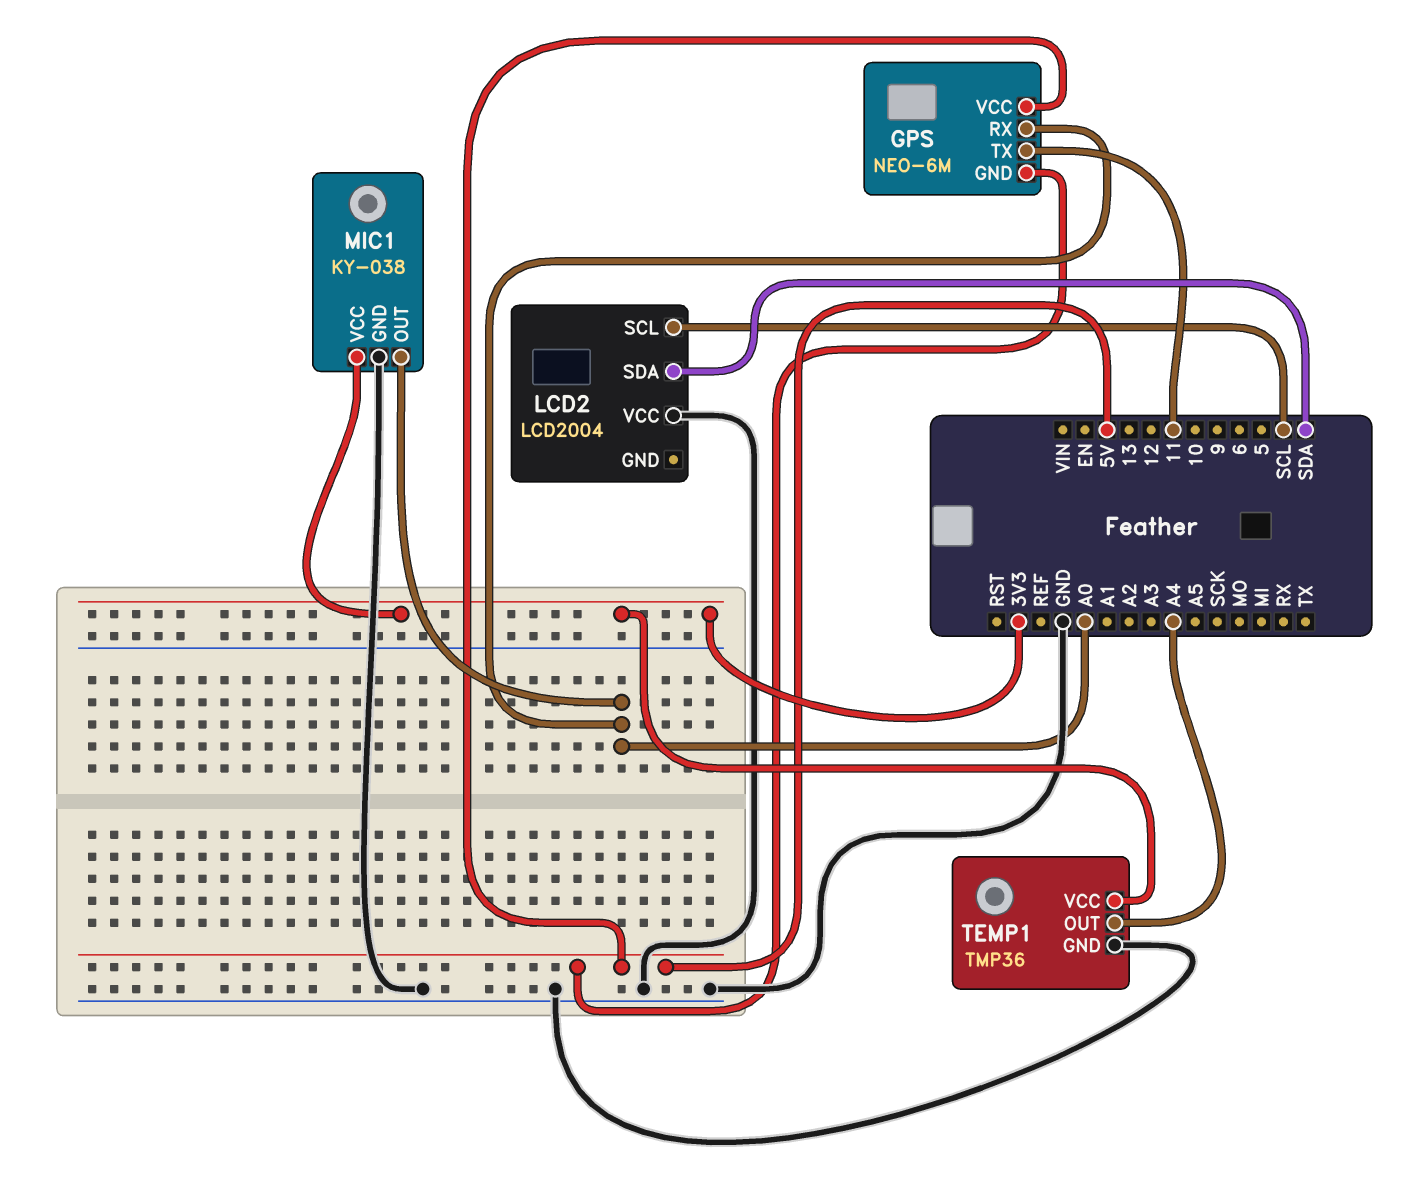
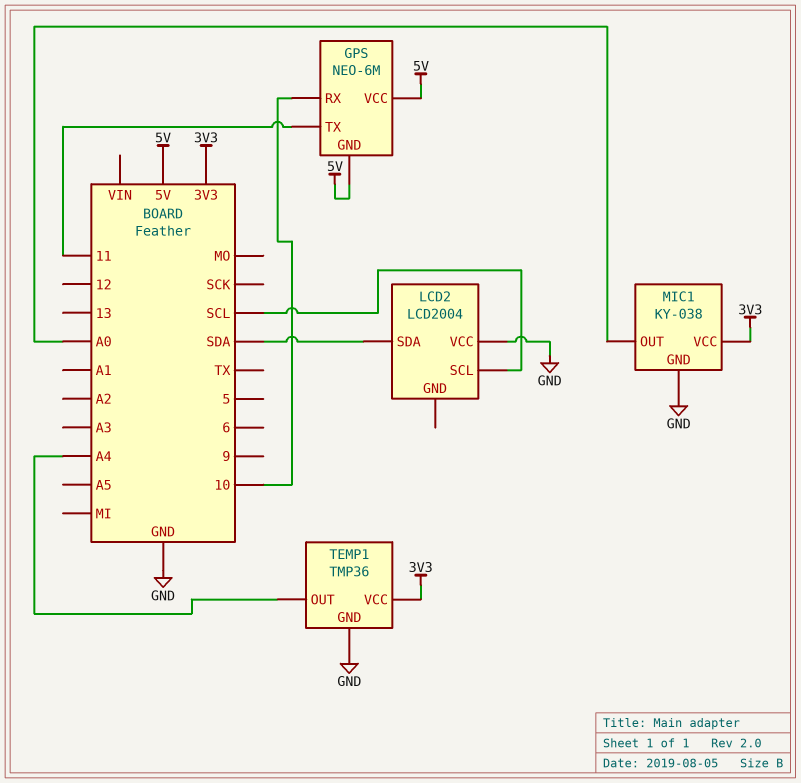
GPS pin RX: A0 -> 10

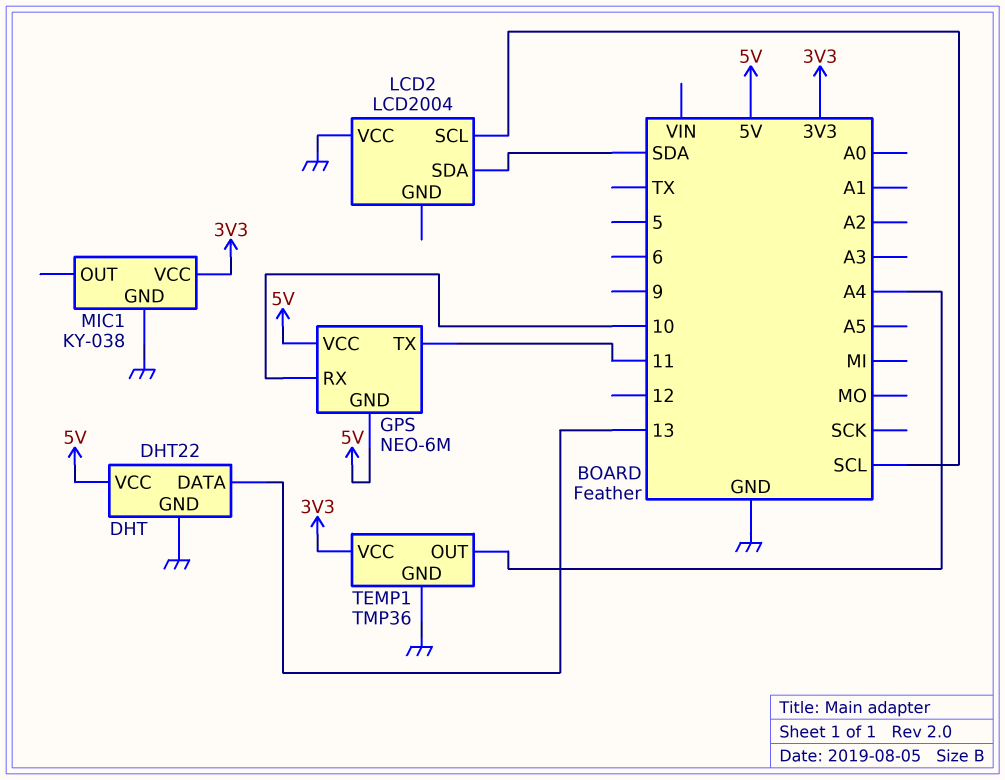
DHT: none -> DHT22
DHT pin DATA: none -> 13
DHT pin GND: none -> GND
DHT pin VCC: none -> 5V
MIC1 pin OUT: A0 -> none

